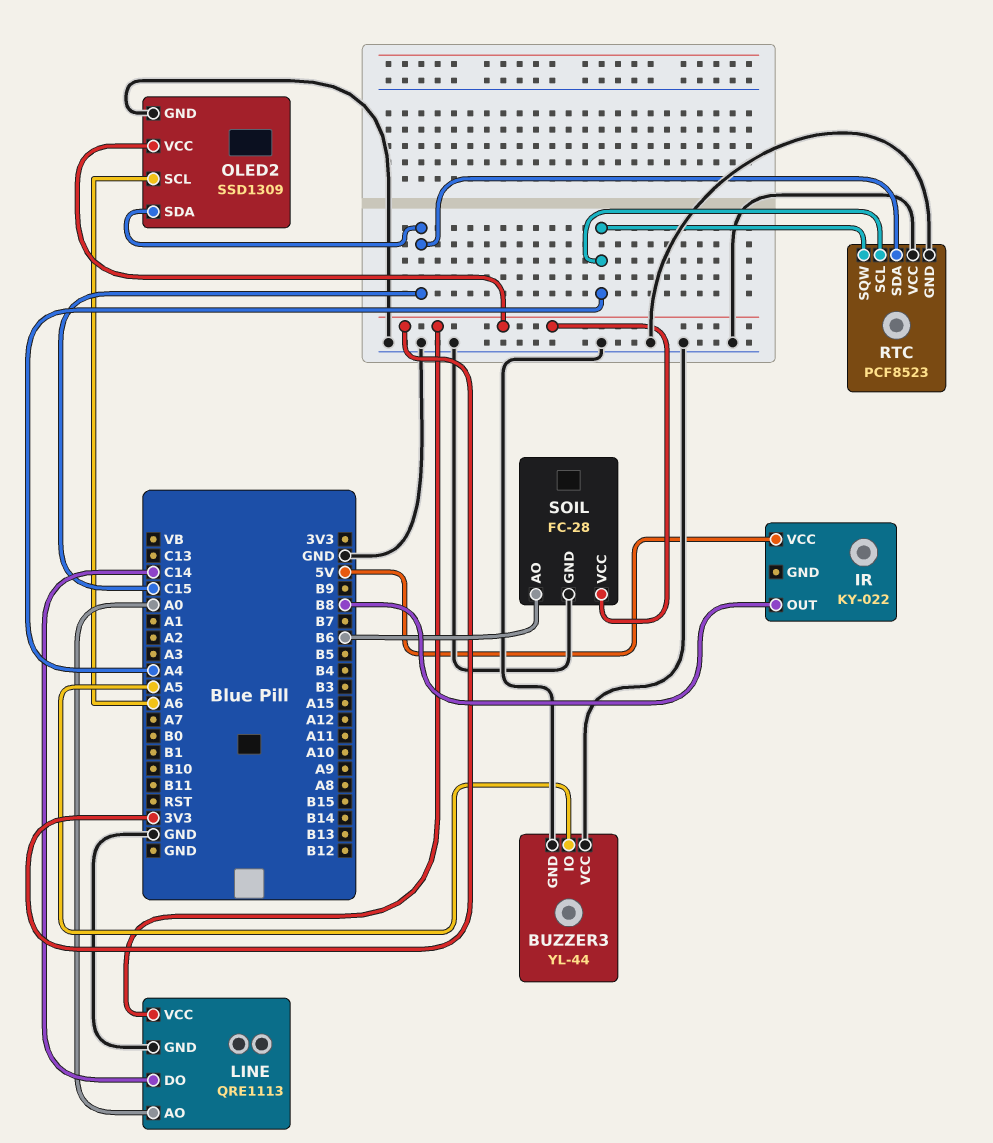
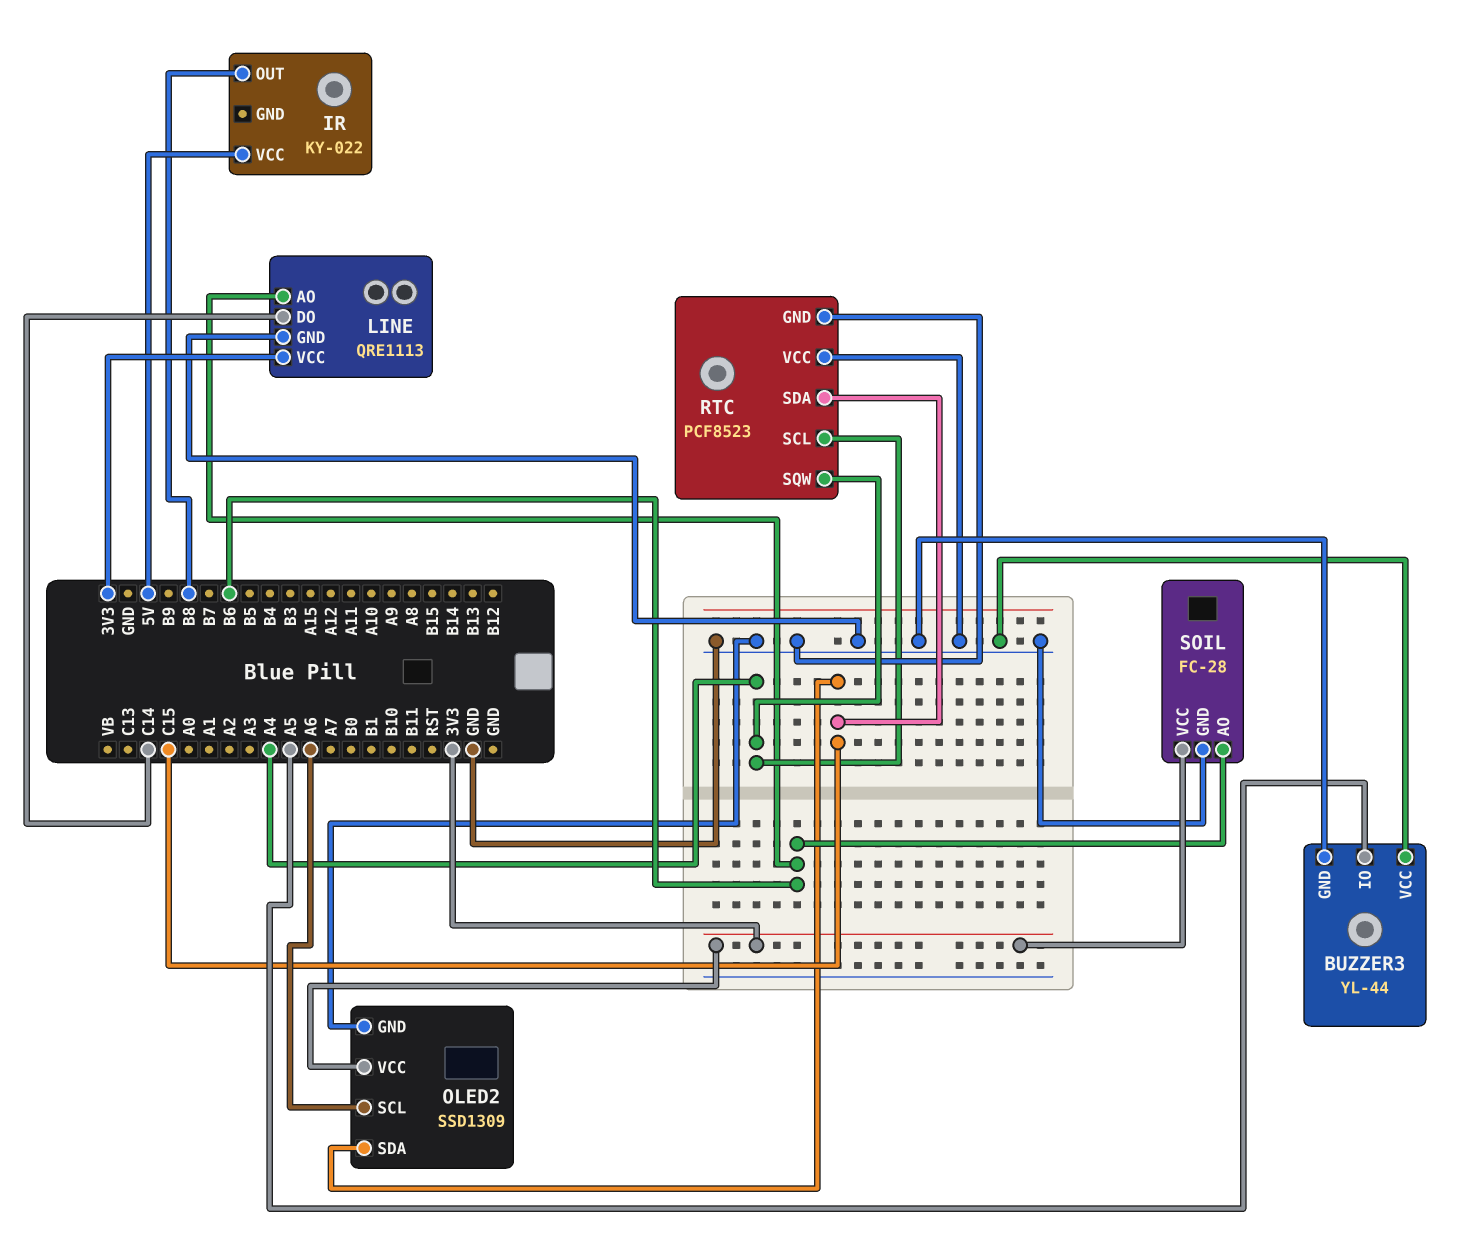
LINE pin AO: A0 -> B6

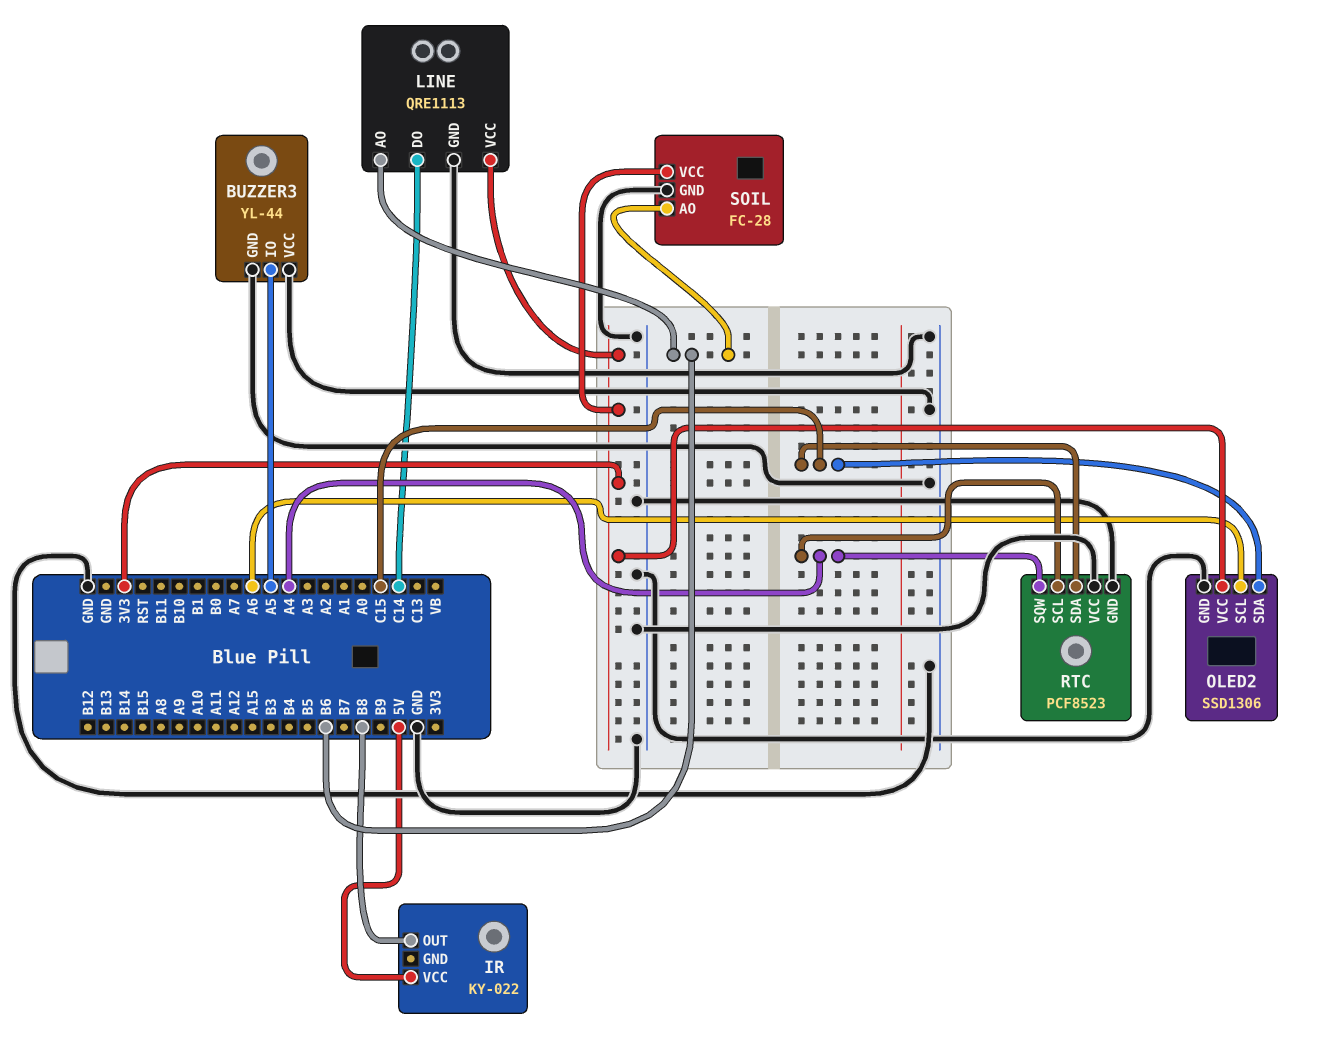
OLED2: SSD1309 -> SSD1306

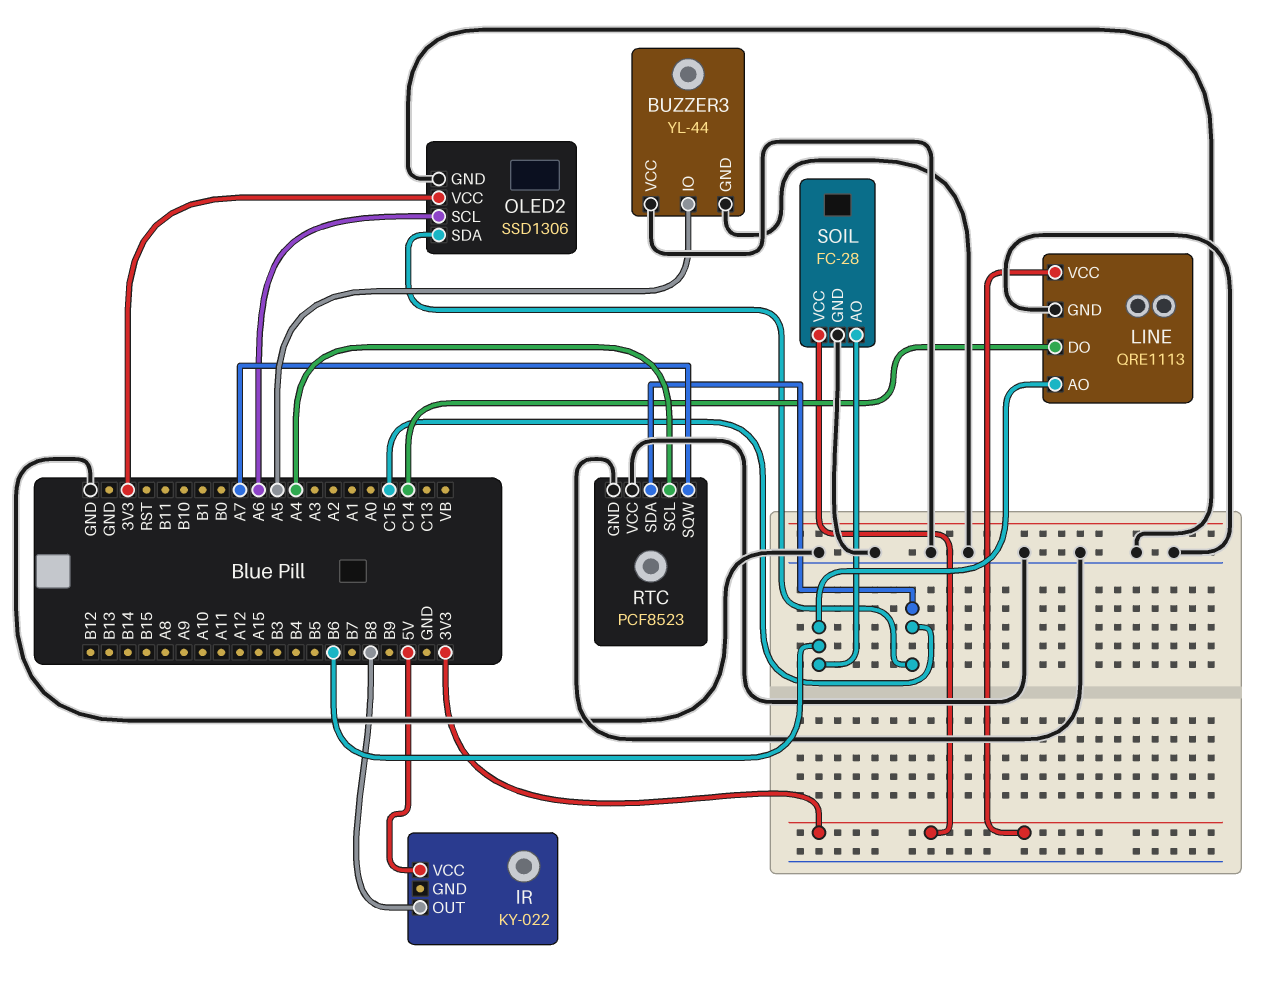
RTC pin SQW: A4 -> A7

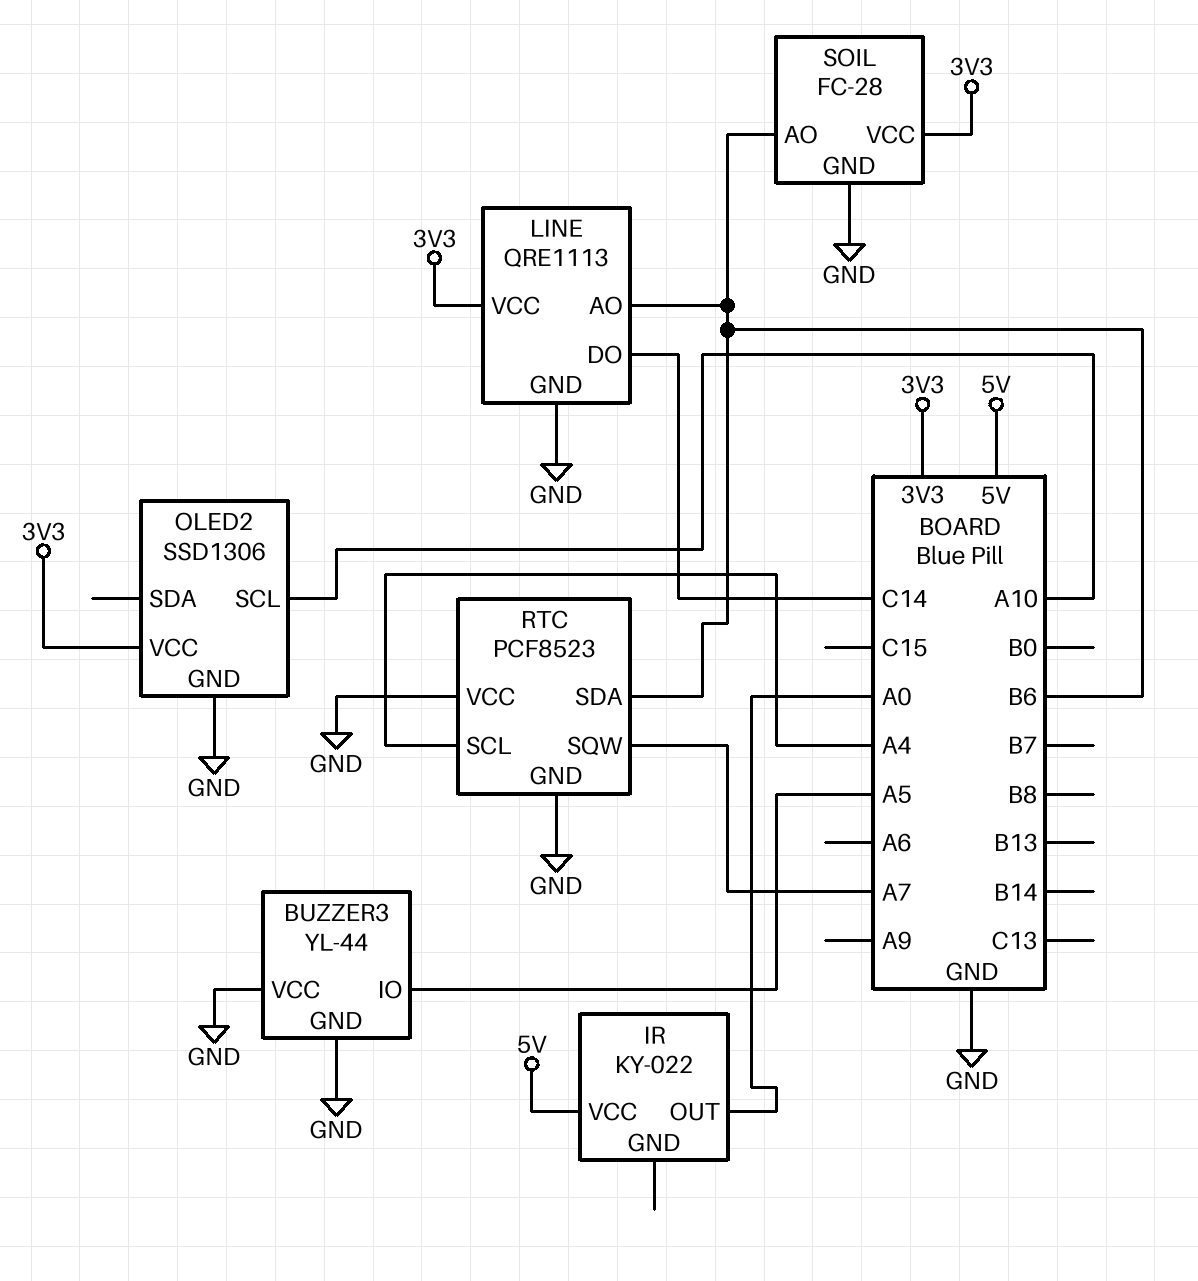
IR pin OUT: B8 -> A0
OLED2 pin SCL: A6 -> A10
OLED2 pin SDA: C15 -> none
RTC pin SDA: C15 -> B6

